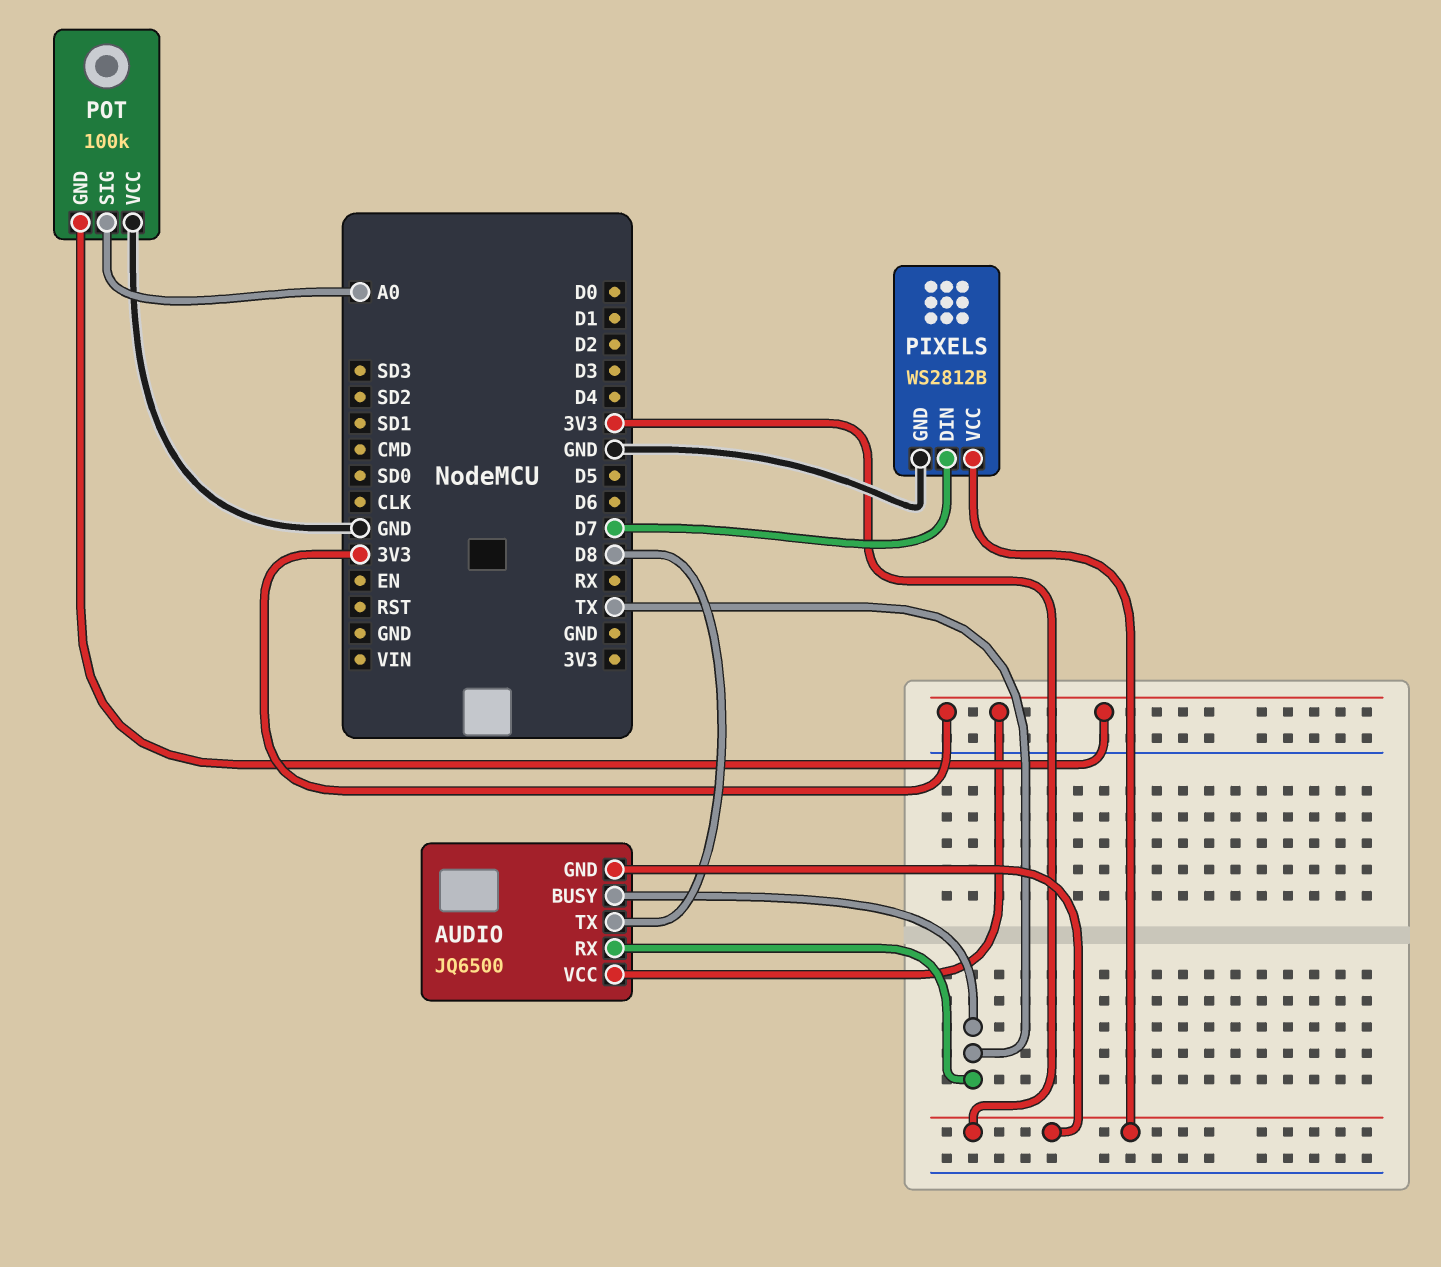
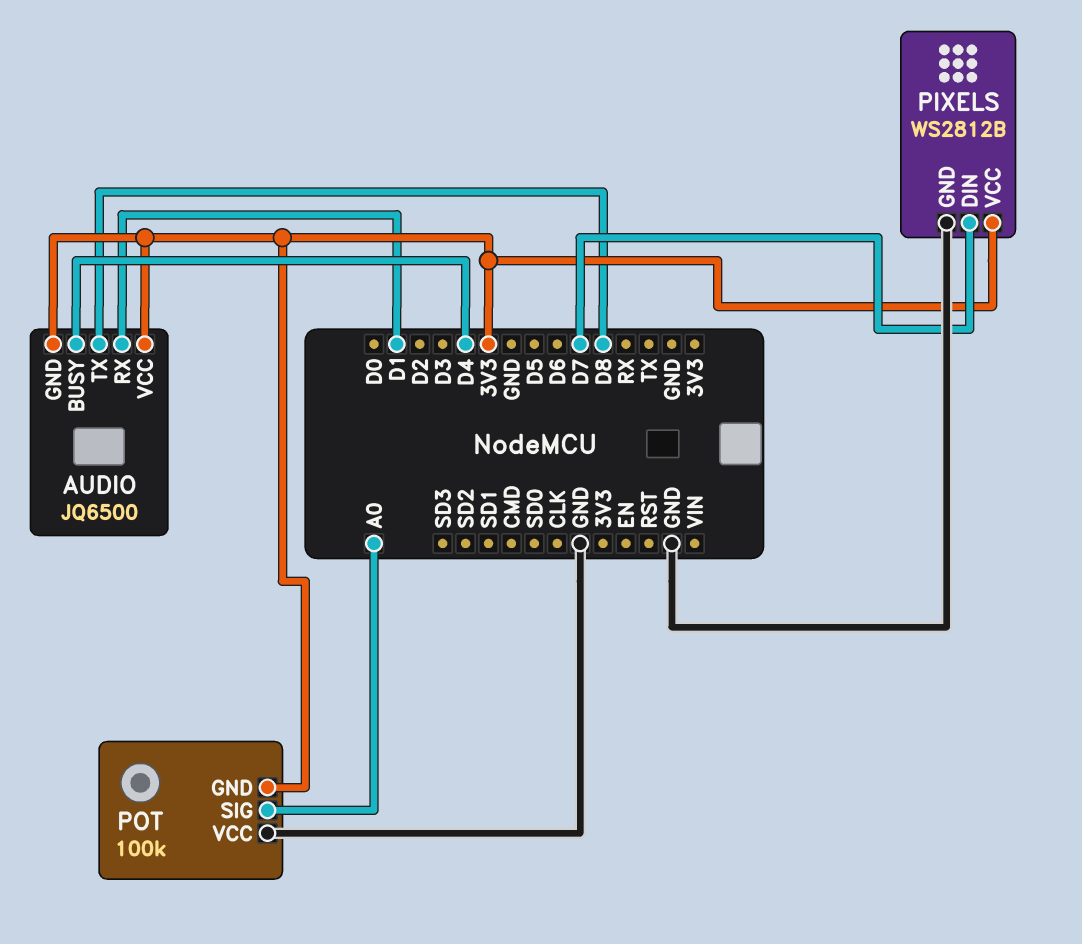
AUDIO pin BUSY: TX -> D4
AUDIO pin RX: TX -> D1

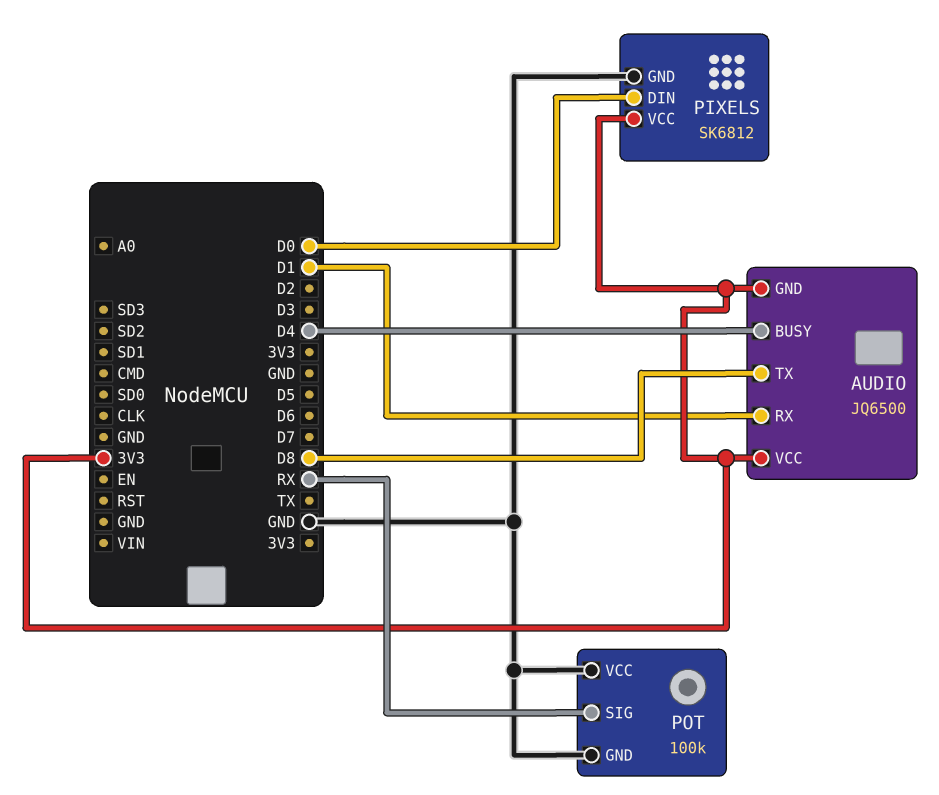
PIXELS: WS2812B -> SK6812
PIXELS pin DIN: D7 -> D0
POT pin GND: 3V3 -> GND
POT pin SIG: A0 -> RX

